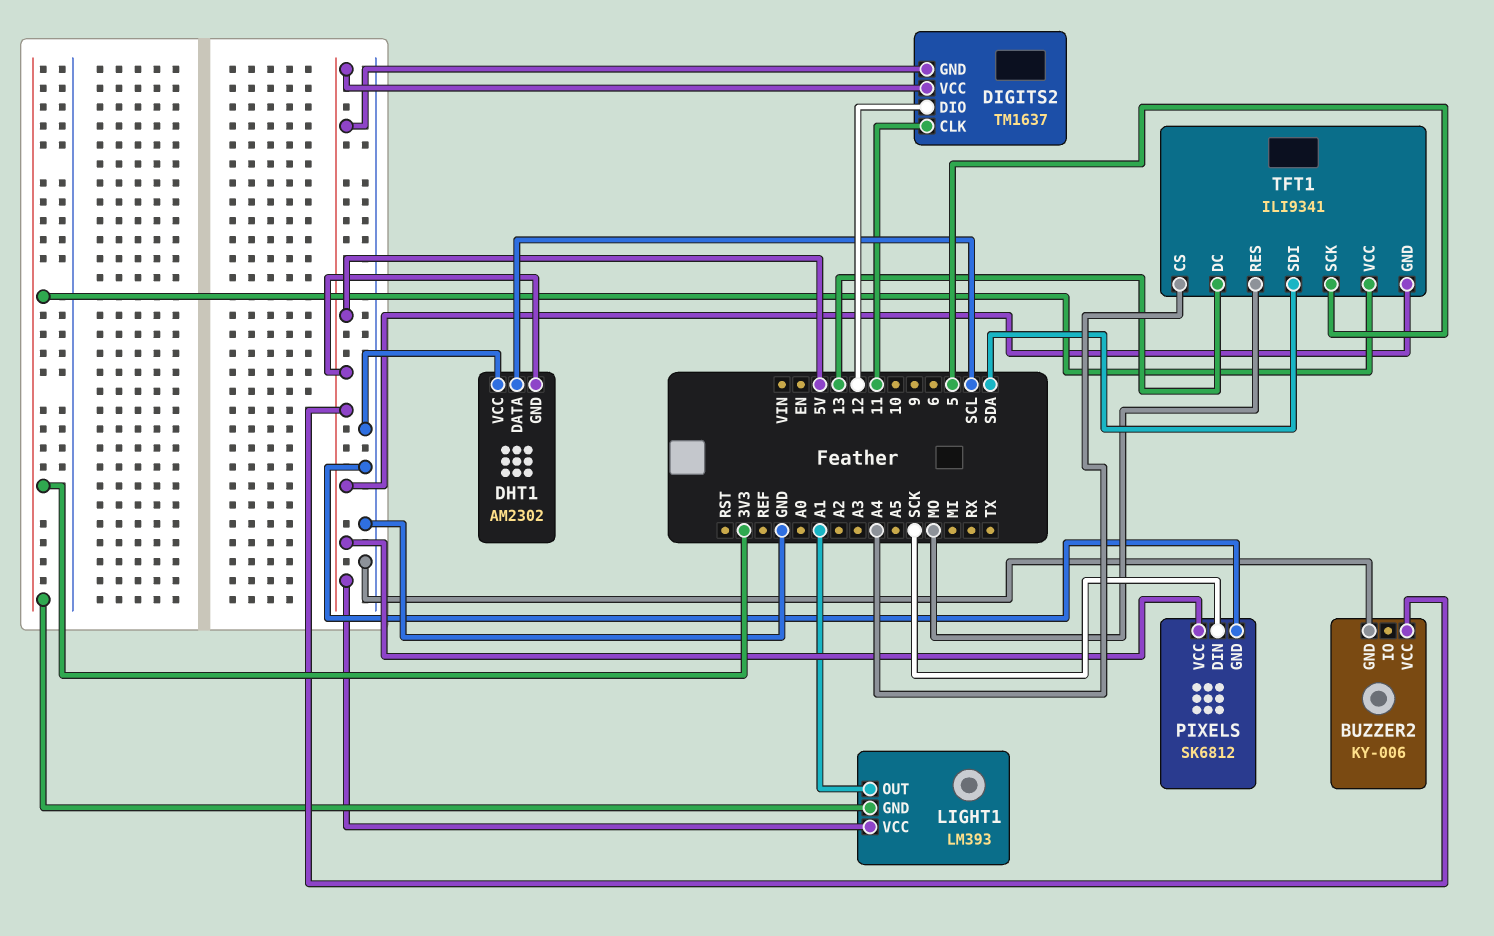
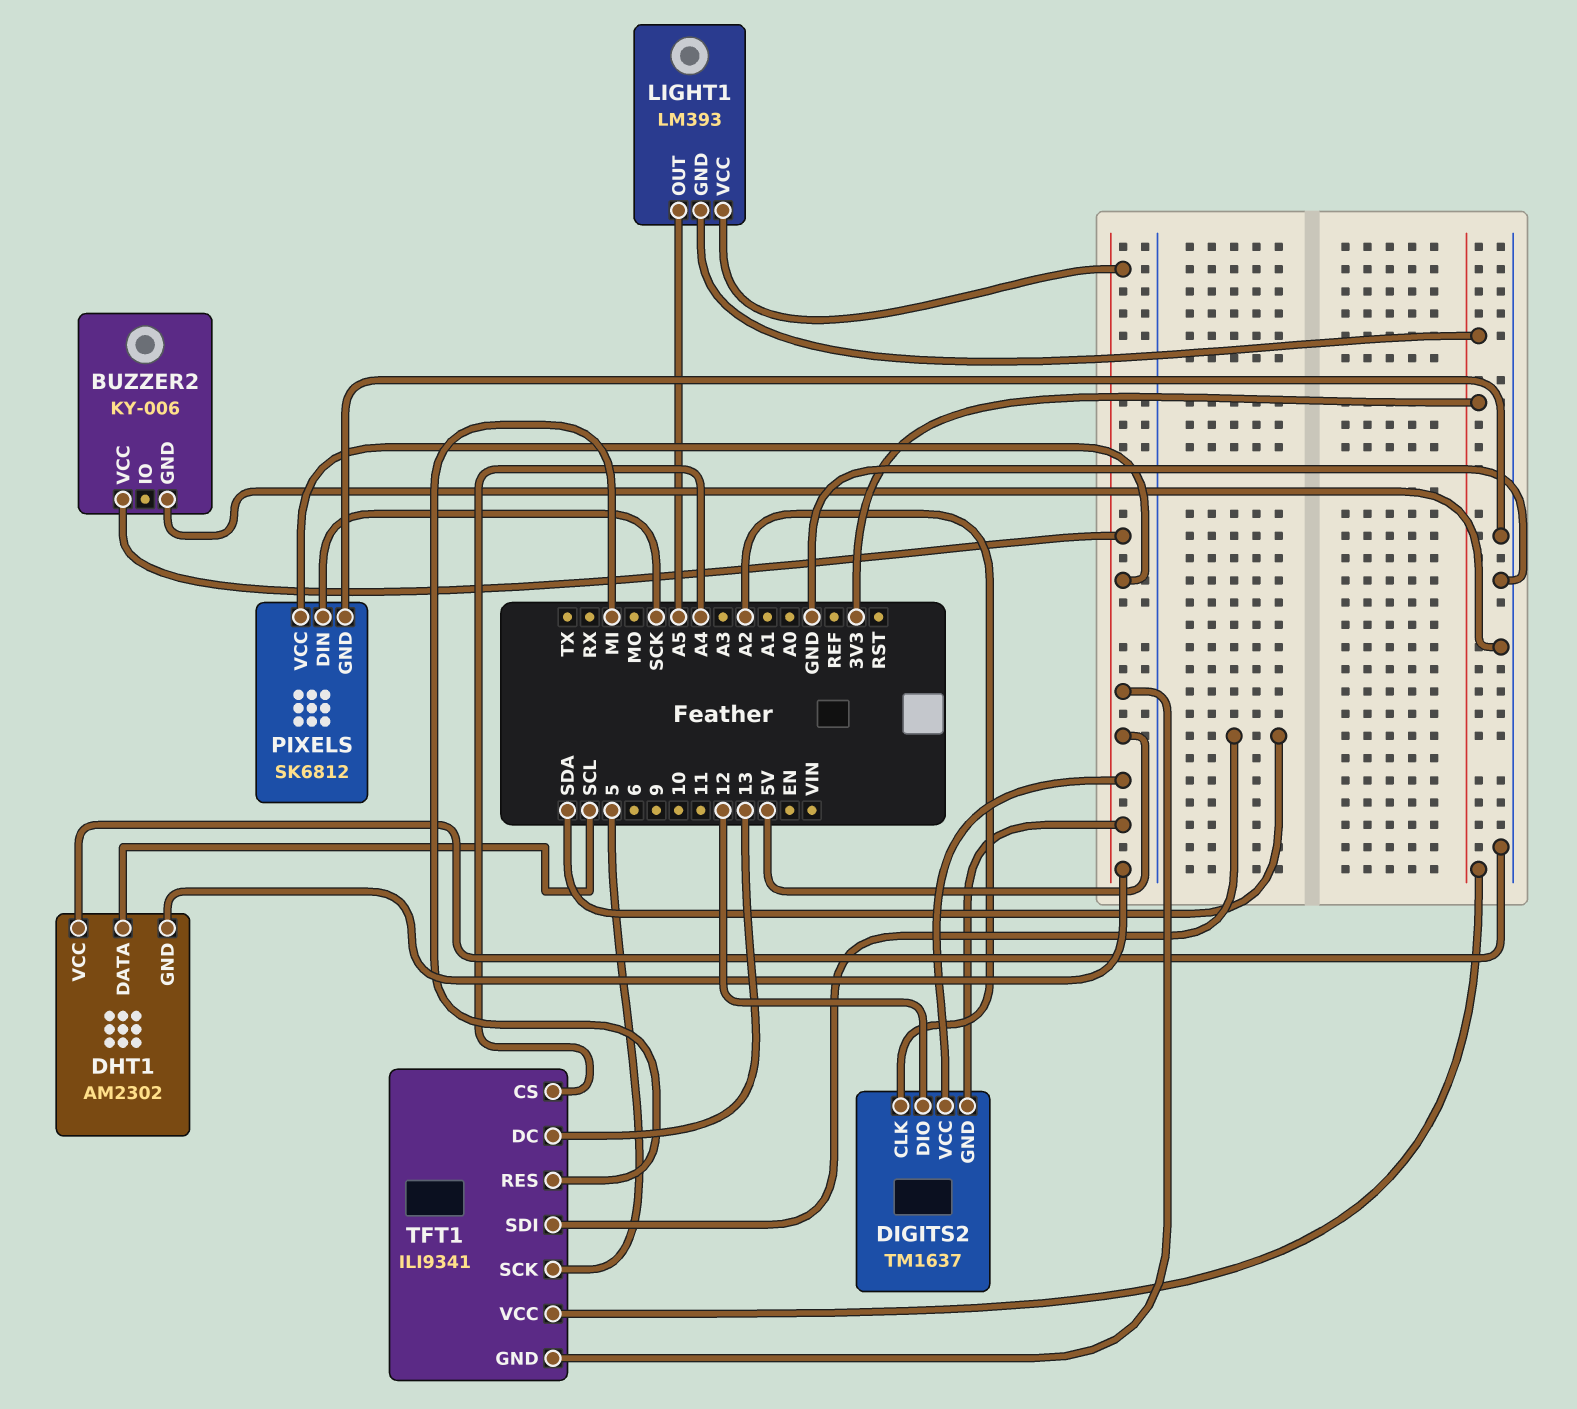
DIGITS2 pin CLK: 11 -> A2
LIGHT1 pin OUT: A1 -> A5
TFT1 pin RES: MO -> MI

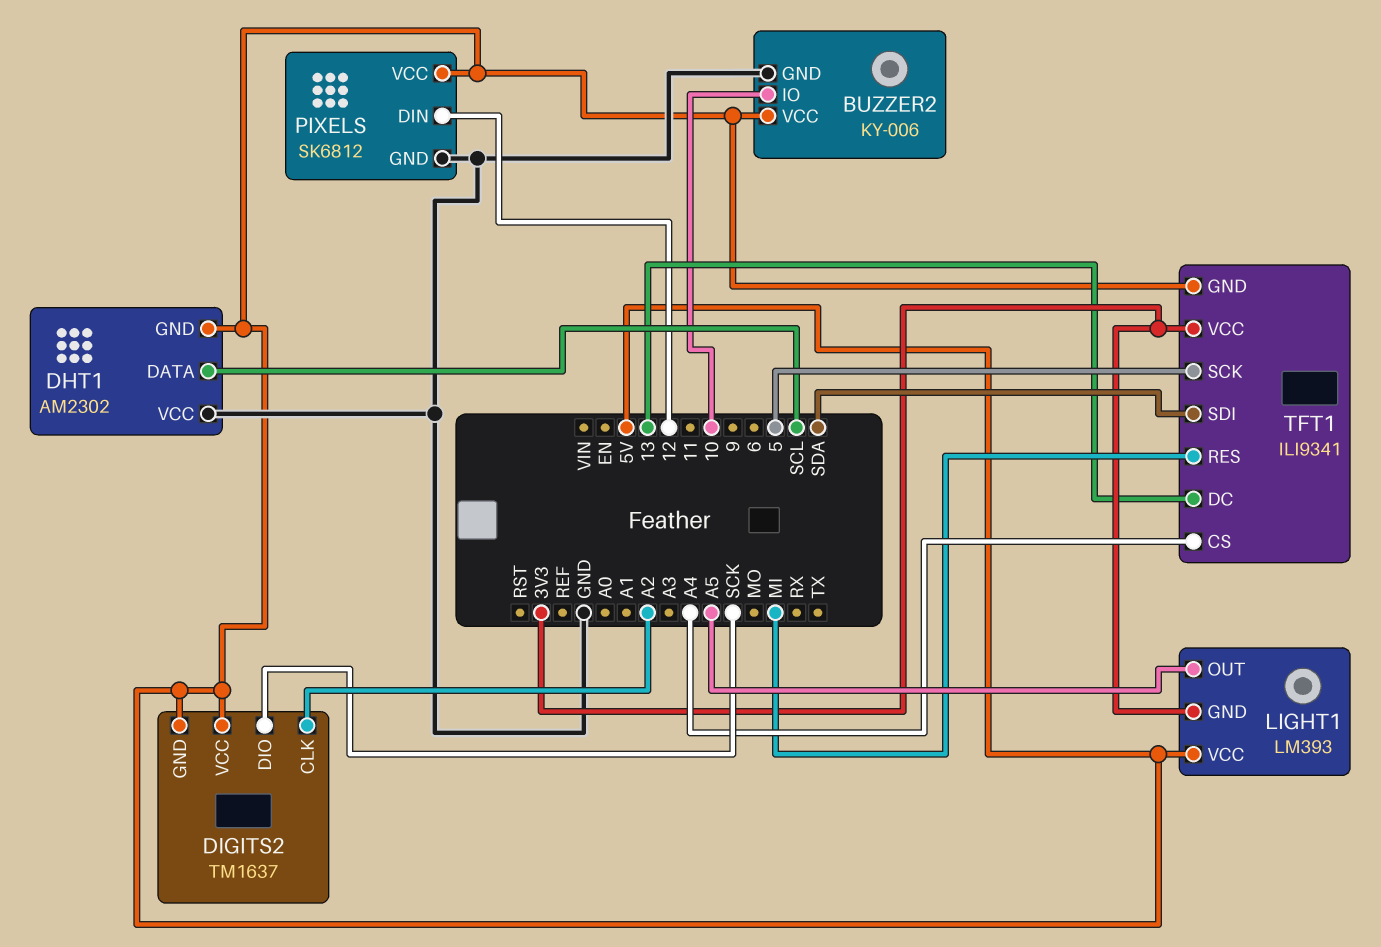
BUZZER2 pin IO: none -> 10
DIGITS2 pin DIO: 12 -> SCK
PIXELS pin DIN: SCK -> 12

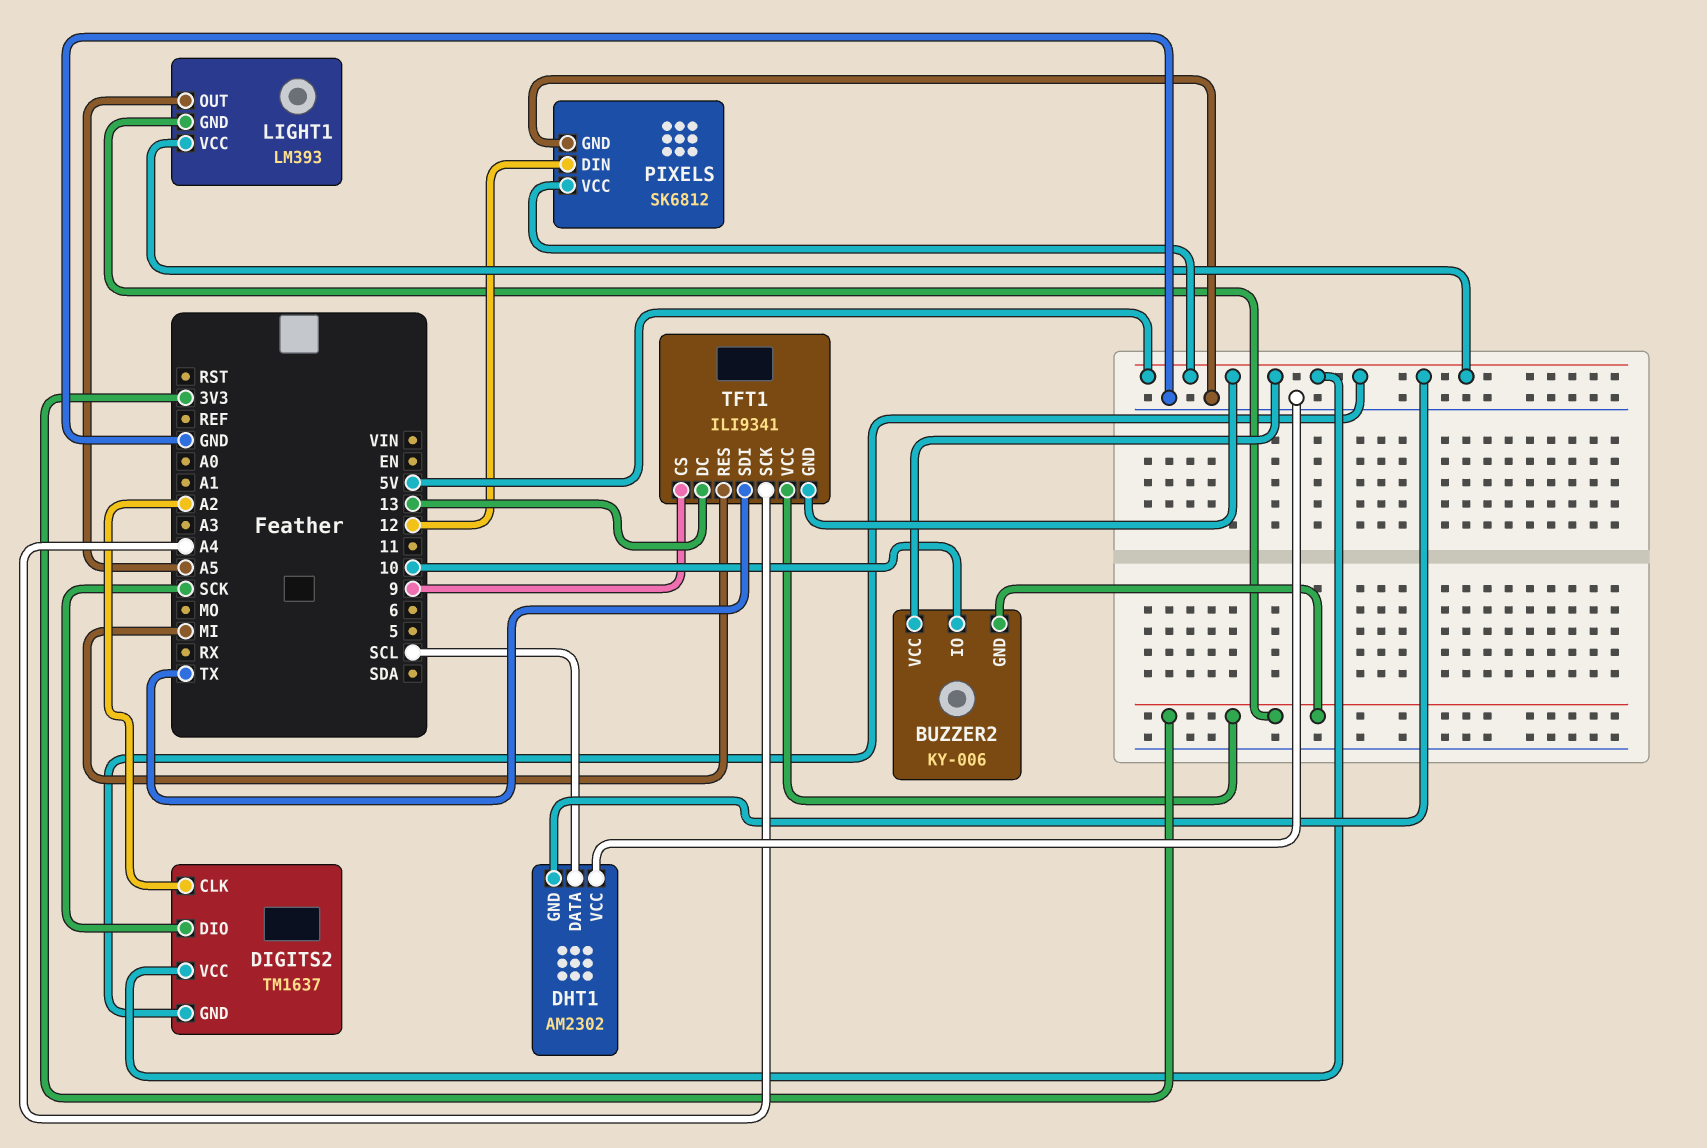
BUZZER2 pin GND: GND -> 3V3
TFT1 pin CS: A4 -> 9
TFT1 pin SCK: 5 -> A4
TFT1 pin SDI: SDA -> TX

